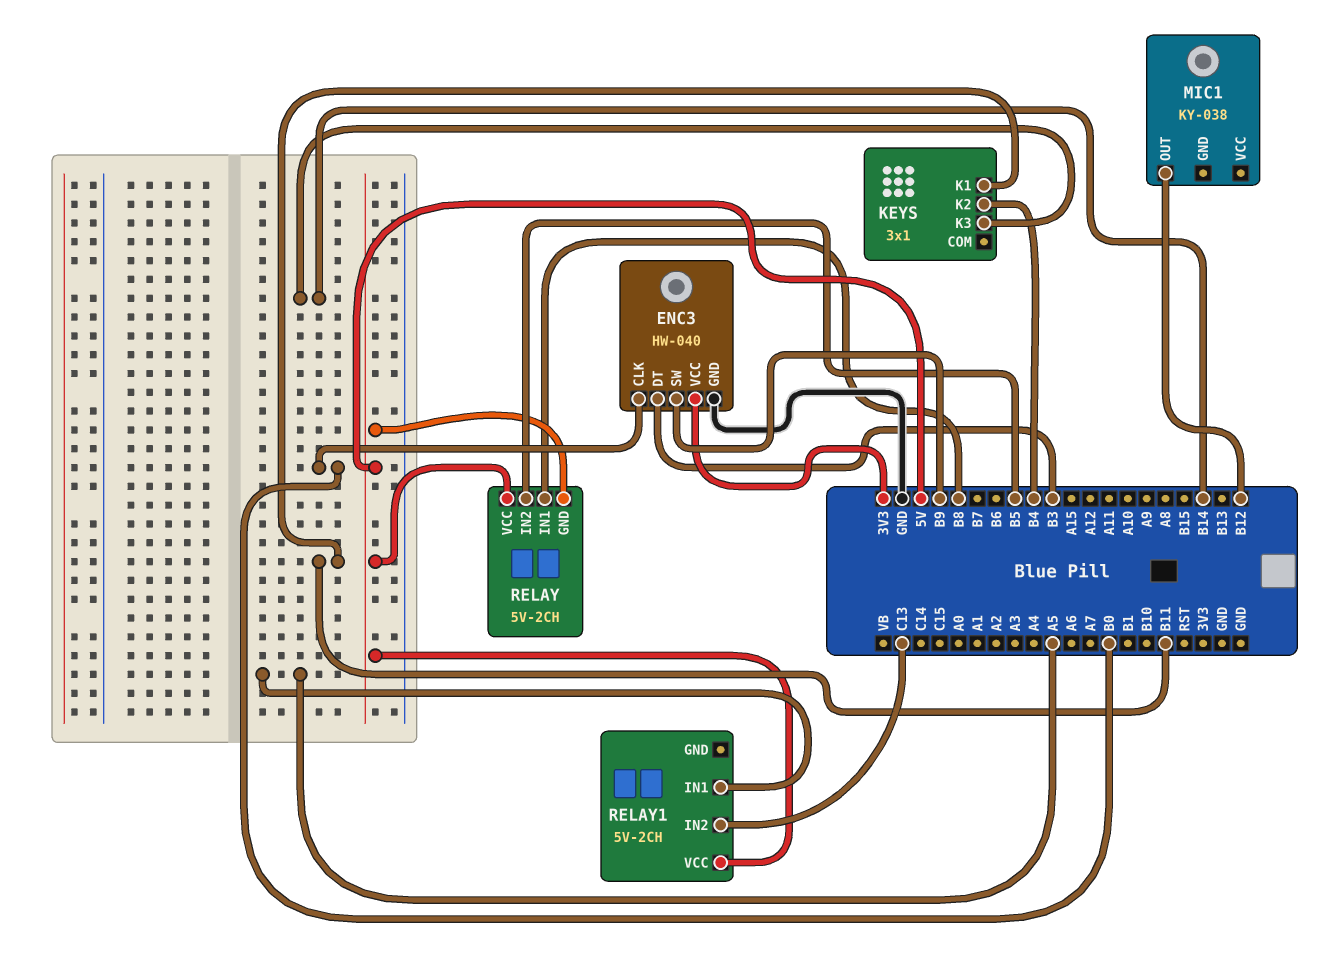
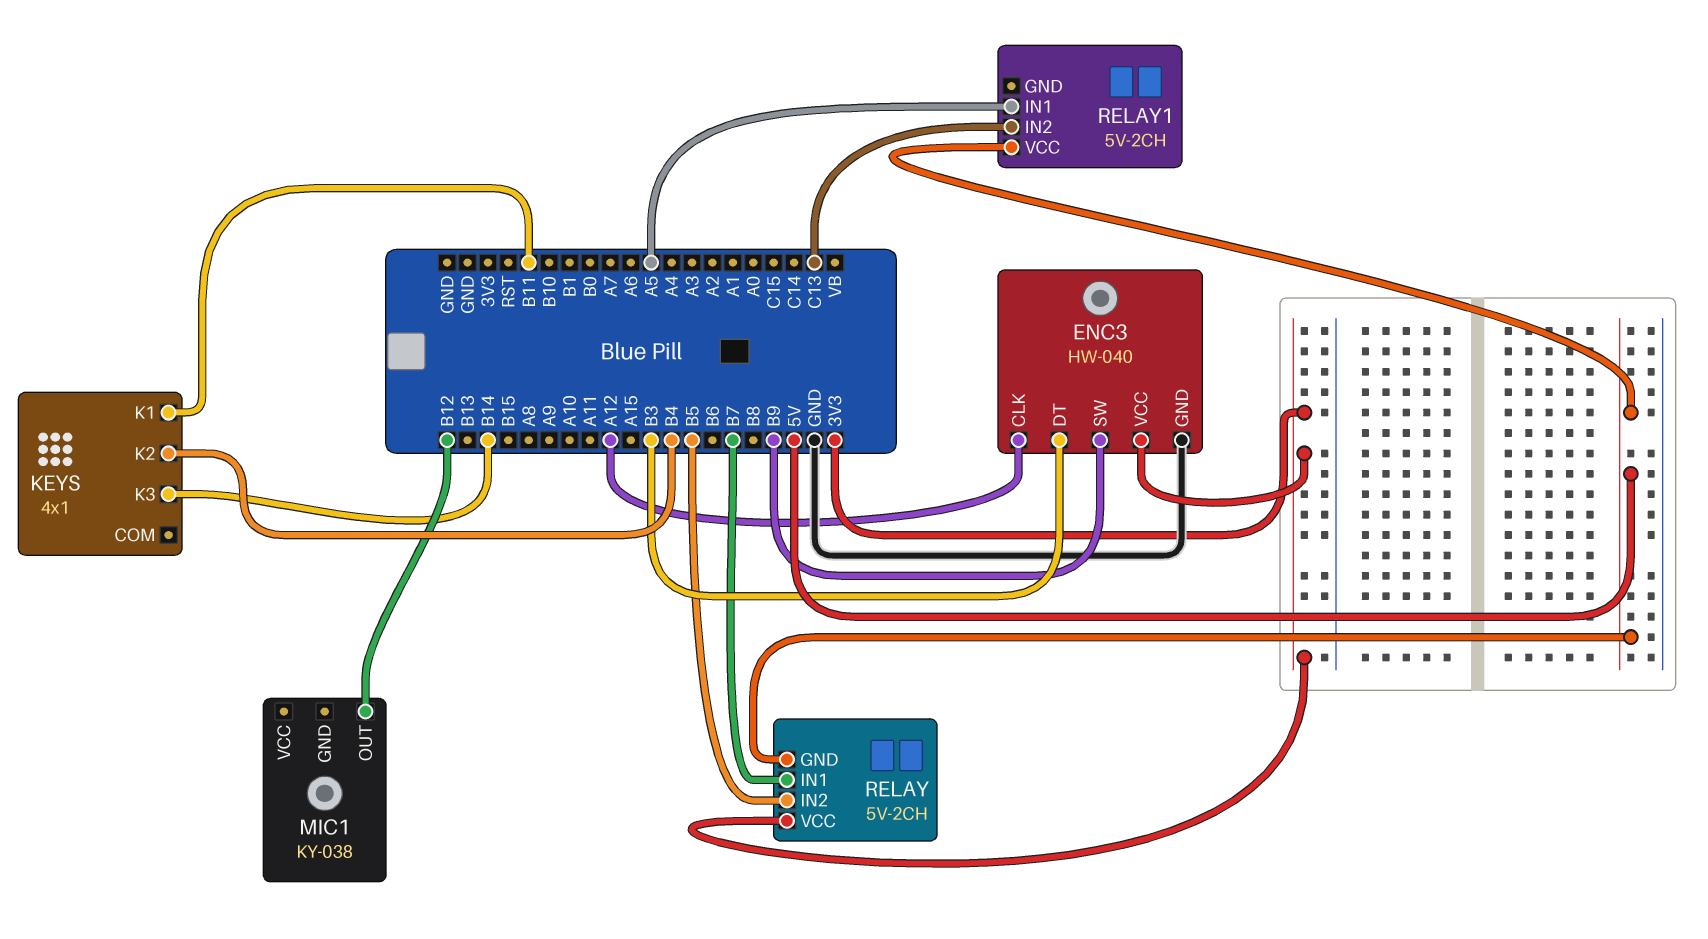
ENC3 pin CLK: B0 -> A12
KEYS: 3x1 -> 4x1
RELAY pin IN1: B8 -> B7
RELAY pin VCC: 5V -> 3V3

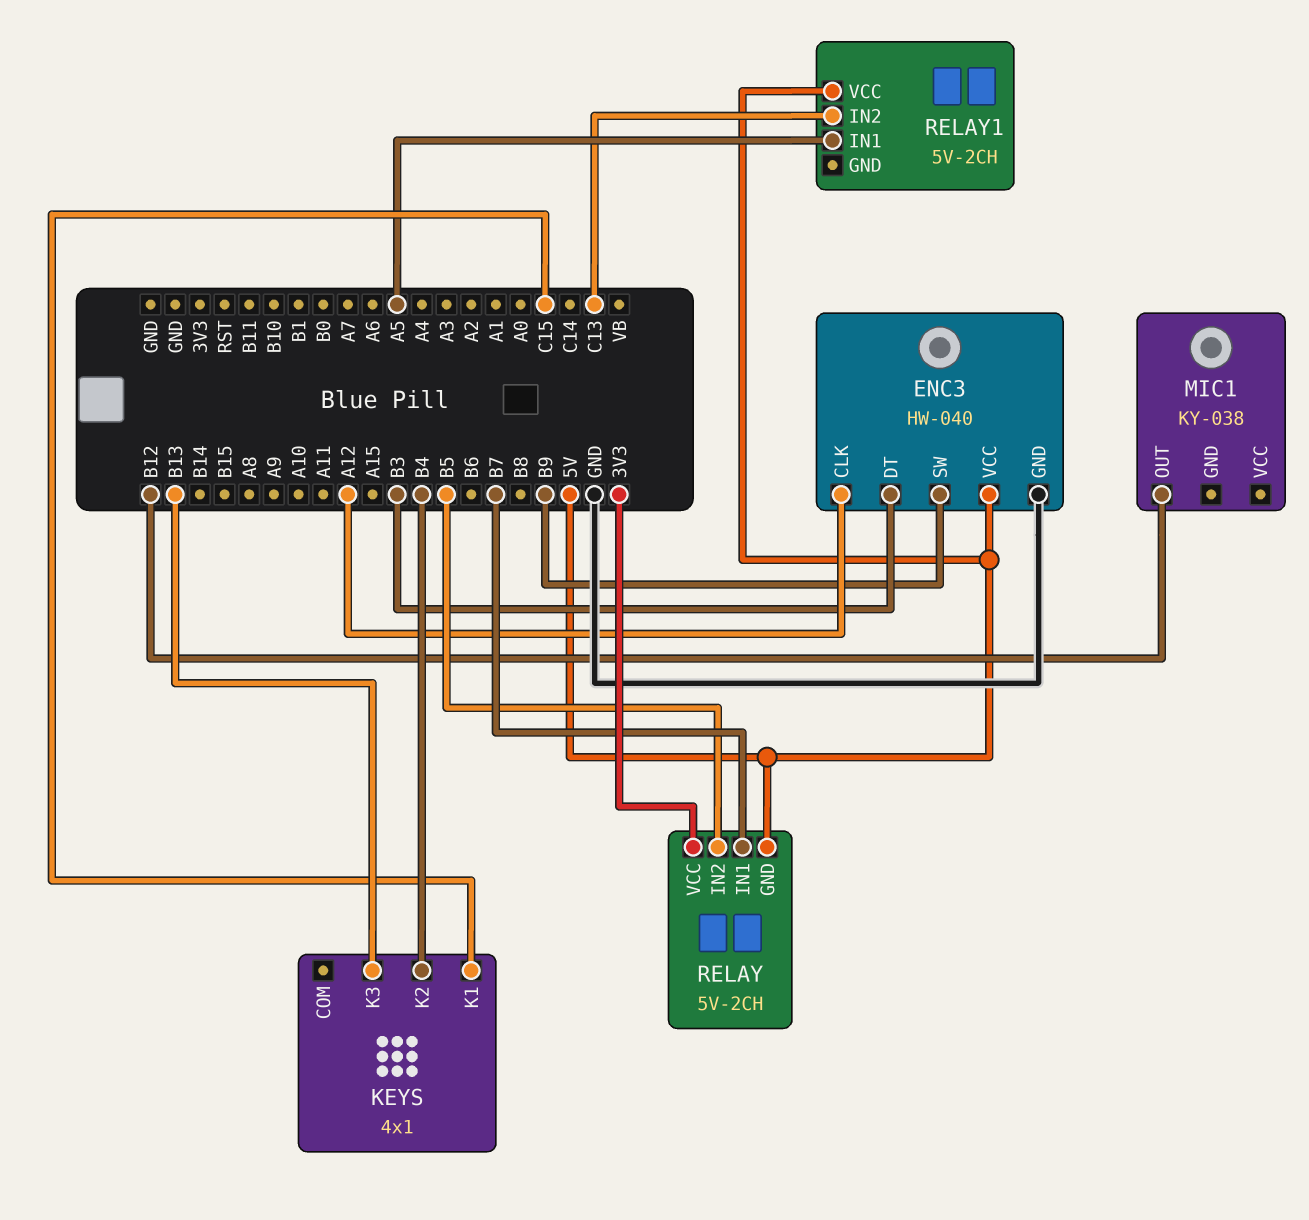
ENC3 pin VCC: 3V3 -> 5V
KEYS pin K1: B11 -> C15
KEYS pin K3: B14 -> B13

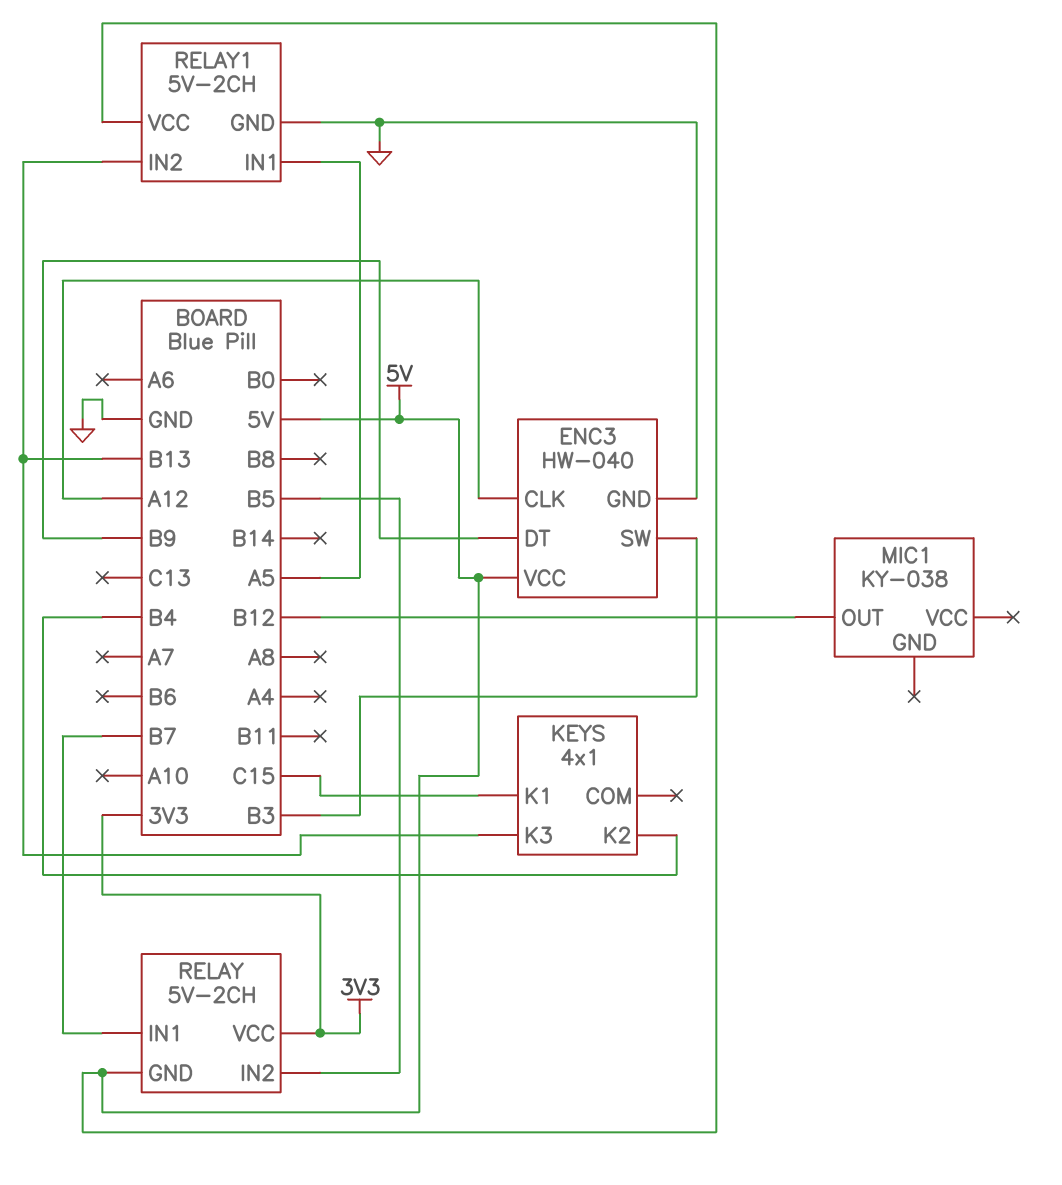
ENC3 pin DT: B3 -> B9
ENC3 pin SW: B9 -> B3
RELAY1 pin GND: none -> GND
RELAY1 pin IN2: C13 -> B13

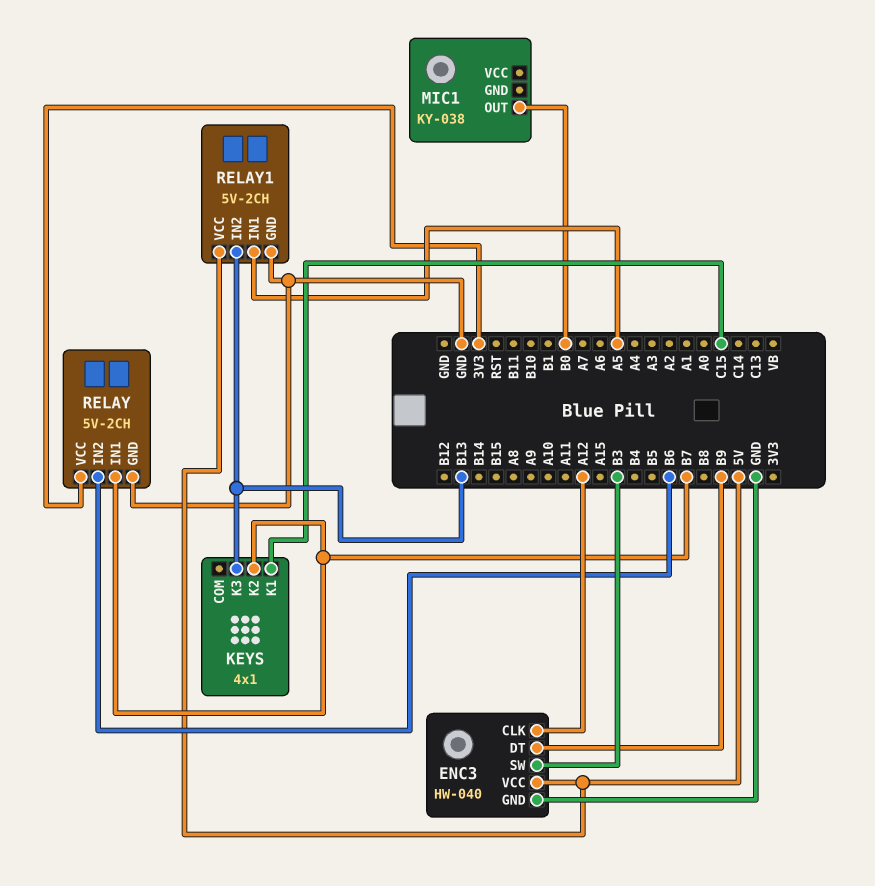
KEYS pin K2: B4 -> B7
MIC1 pin OUT: B12 -> B0
RELAY pin GND: 5V -> GND
RELAY pin IN2: B5 -> B6

